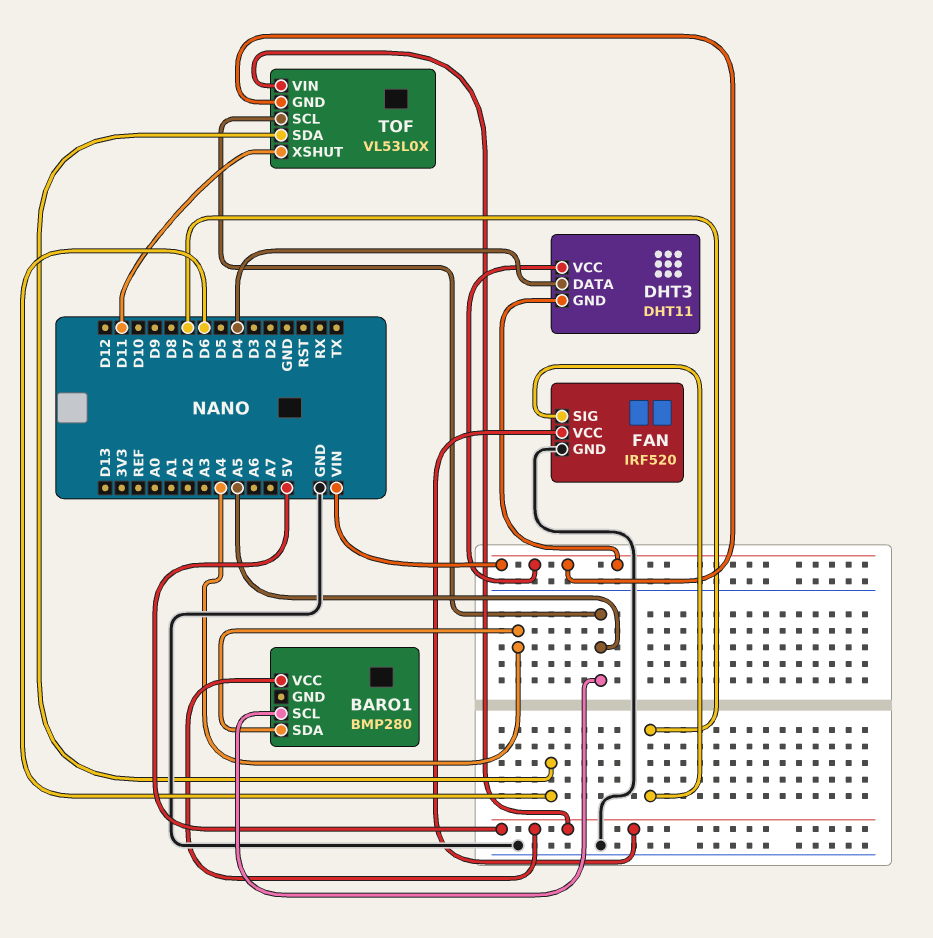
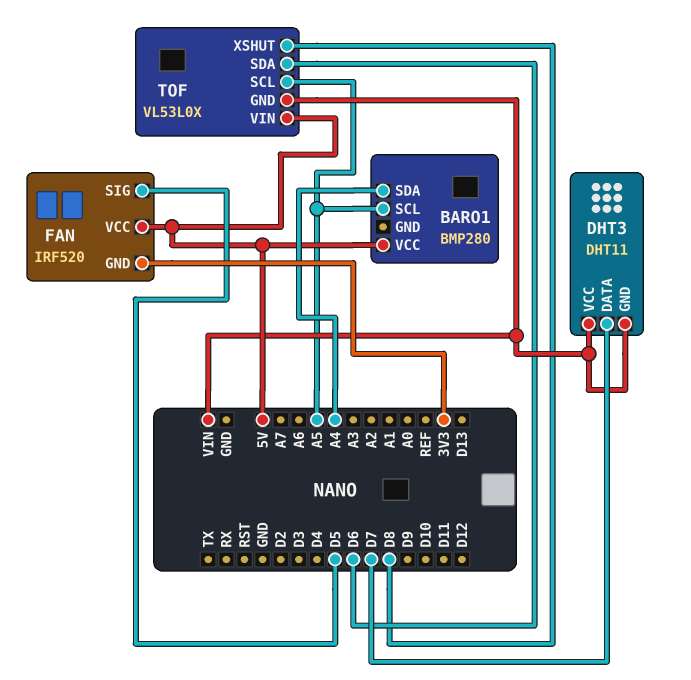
DHT3 pin DATA: D4 -> D7
FAN pin GND: GND -> 3V3
FAN pin SIG: D7 -> D5
TOF pin XSHUT: D11 -> D8

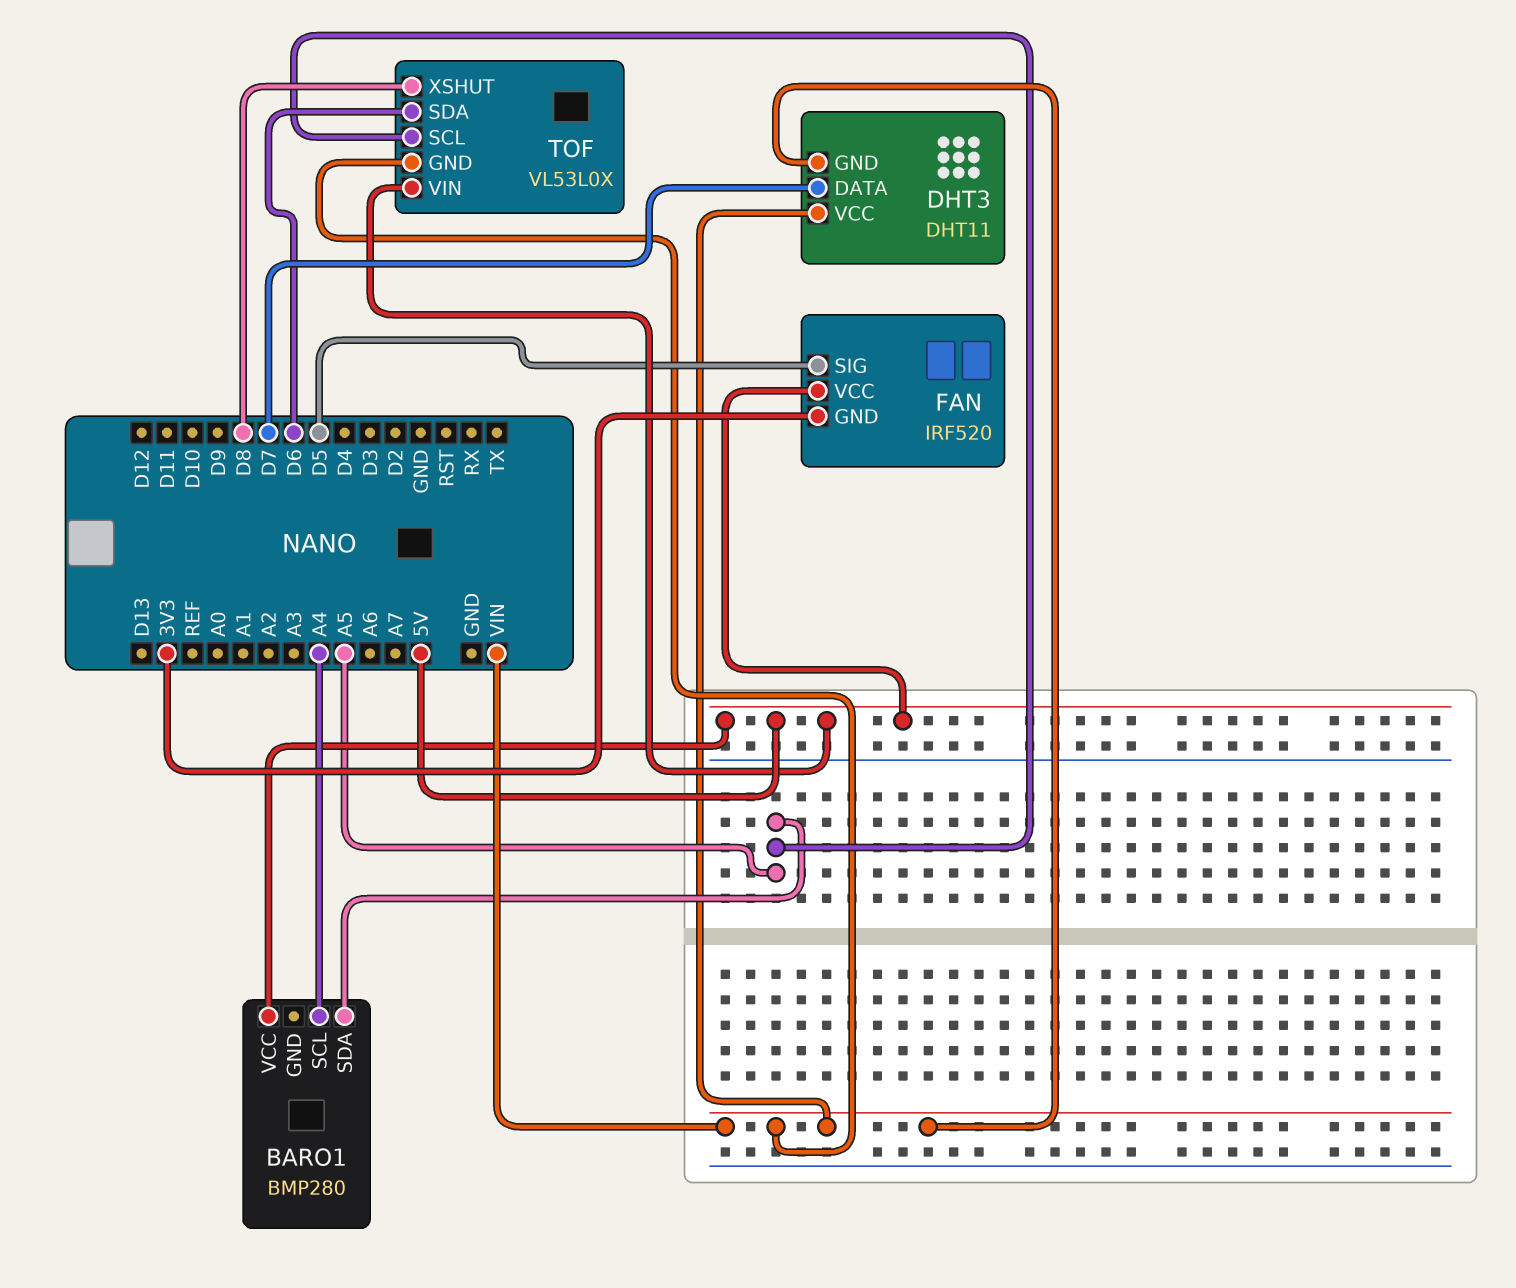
BARO1 pin SCL: A5 -> A4
BARO1 pin SDA: A4 -> A5

